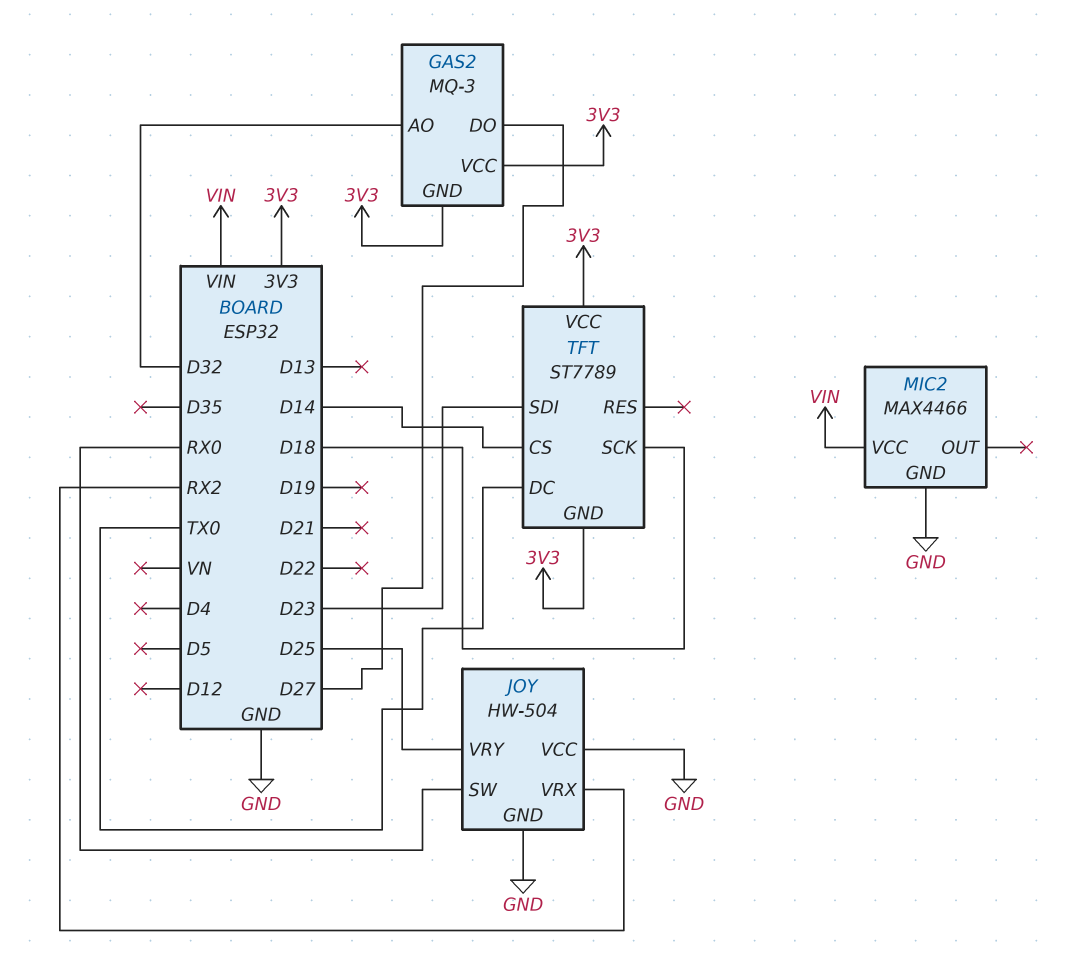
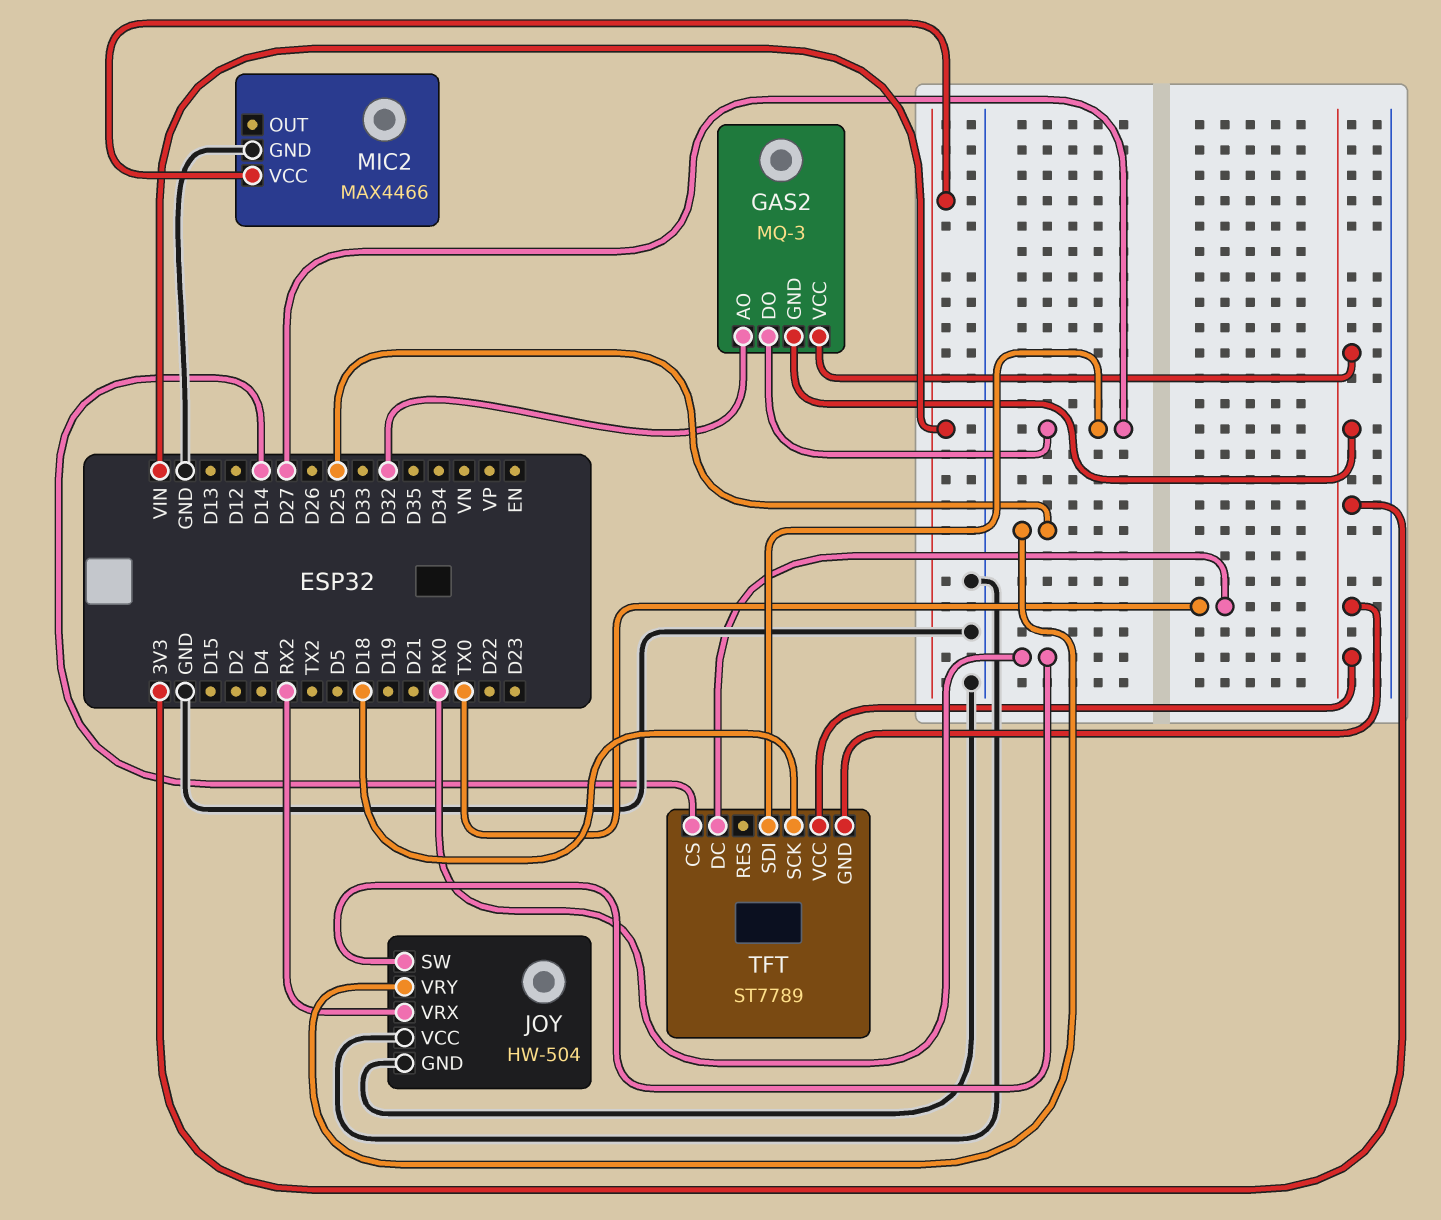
TFT pin SDI: D23 -> D27

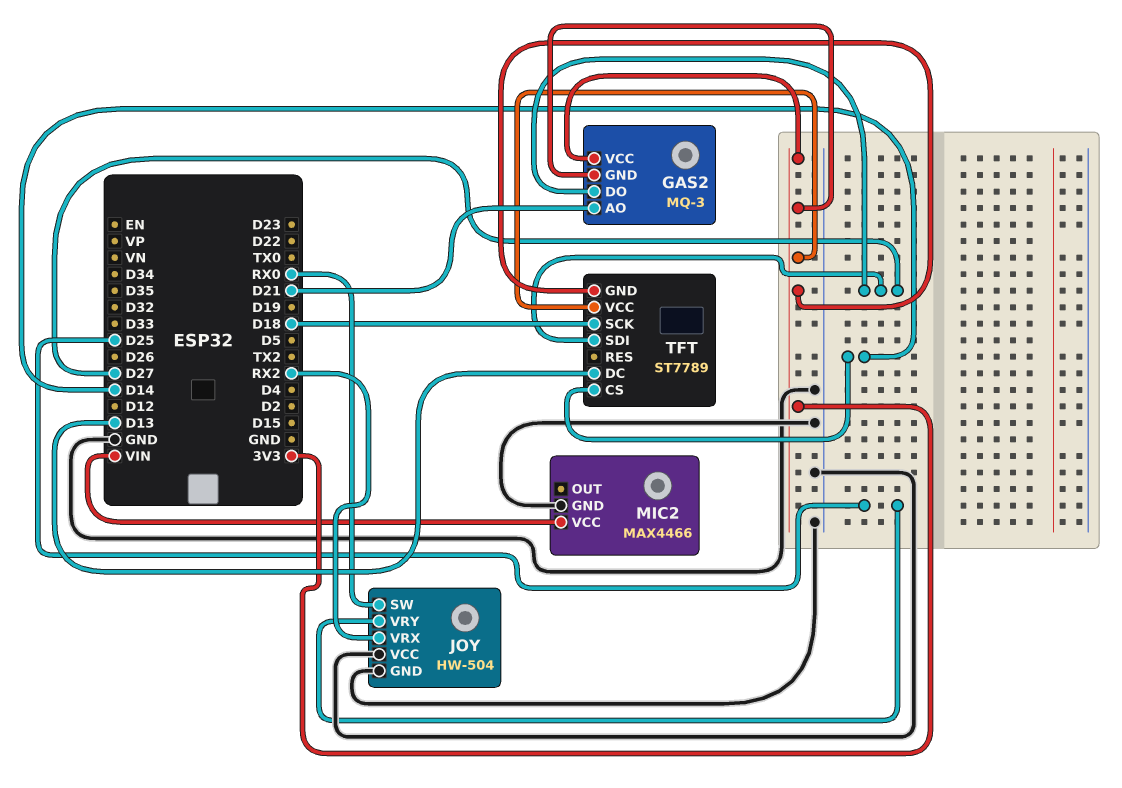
GAS2 pin AO: D32 -> D21
TFT pin DC: TX0 -> D13

